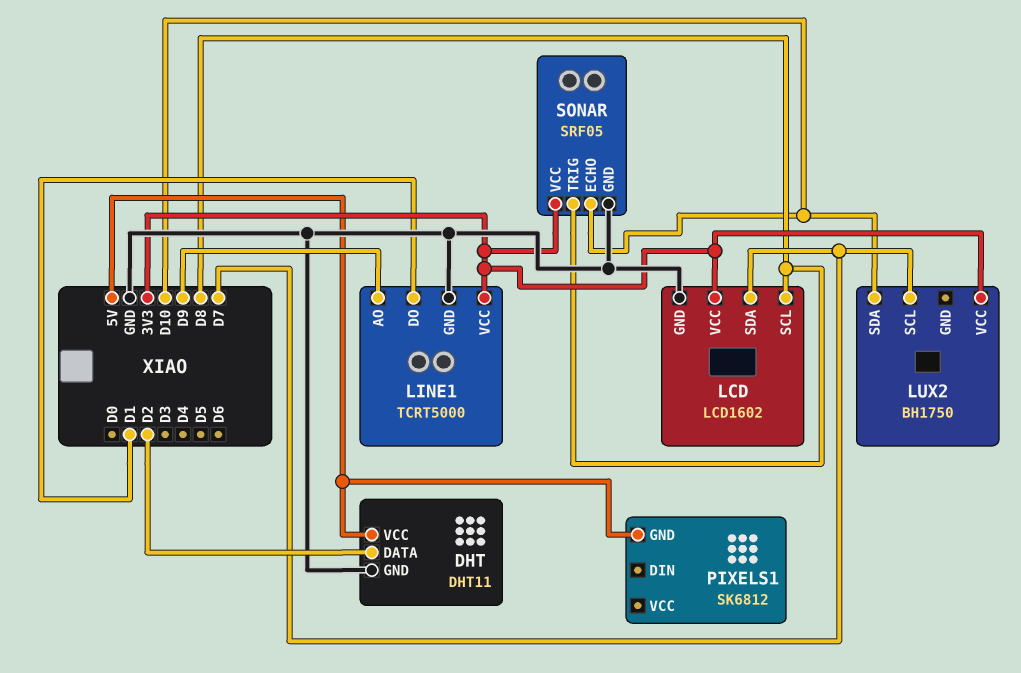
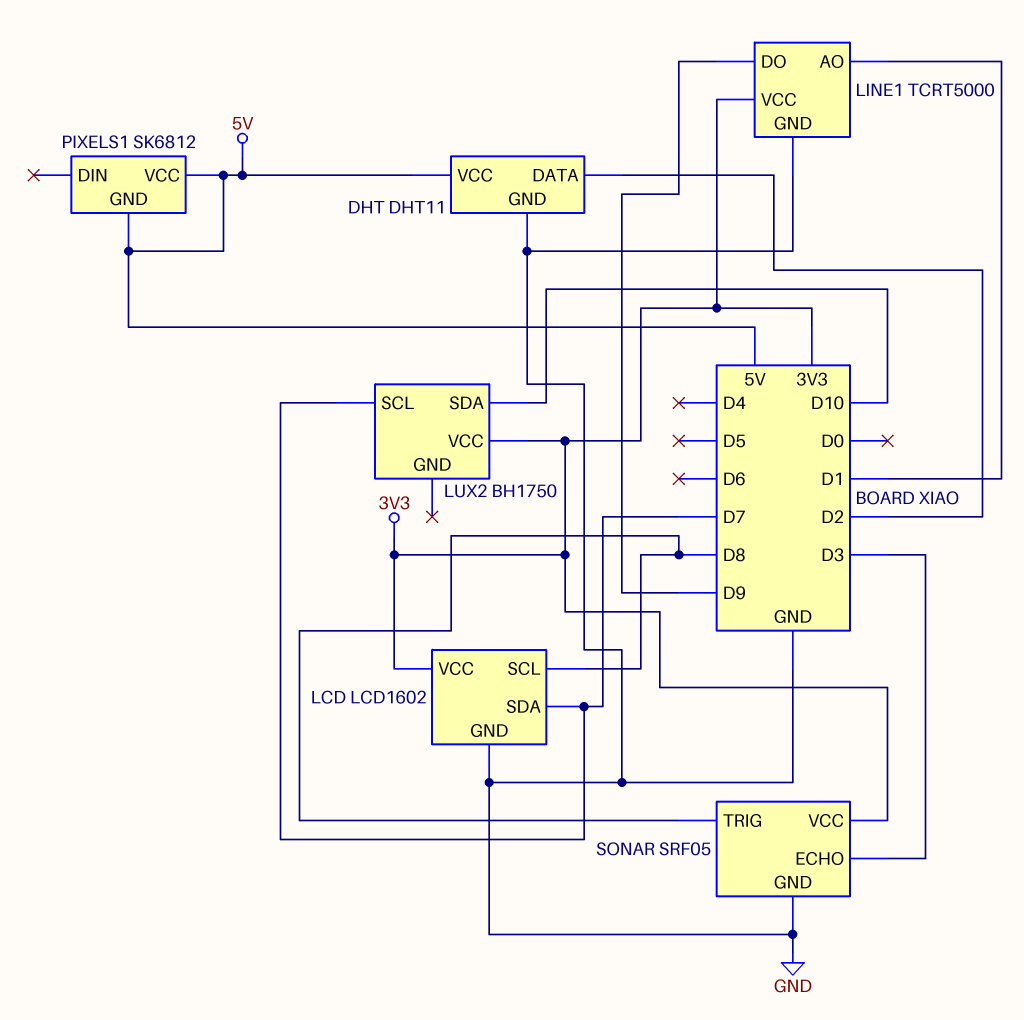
LINE1 pin AO: D9 -> D1
LINE1 pin DO: D1 -> D9
PIXELS1 pin VCC: none -> 5V
SONAR pin ECHO: D10 -> D3

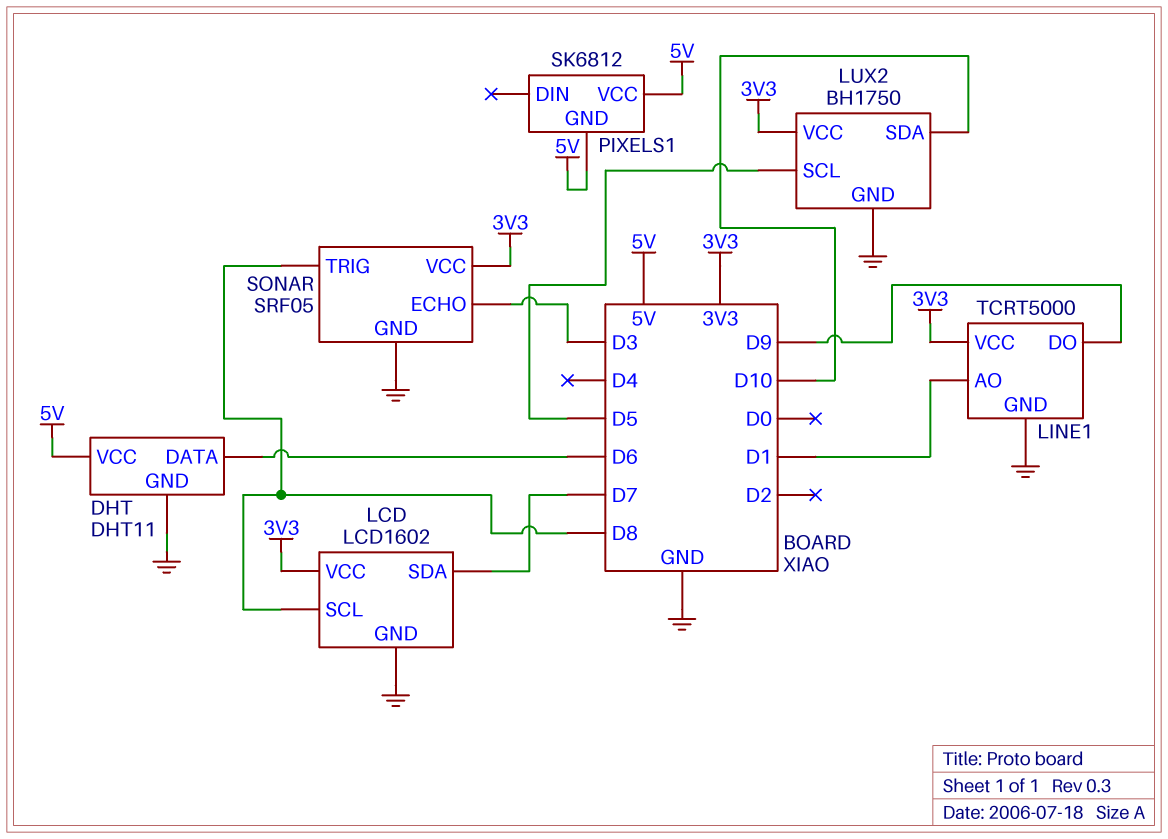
DHT pin DATA: D2 -> D6
LUX2 pin GND: none -> GND
LUX2 pin SCL: D7 -> D5

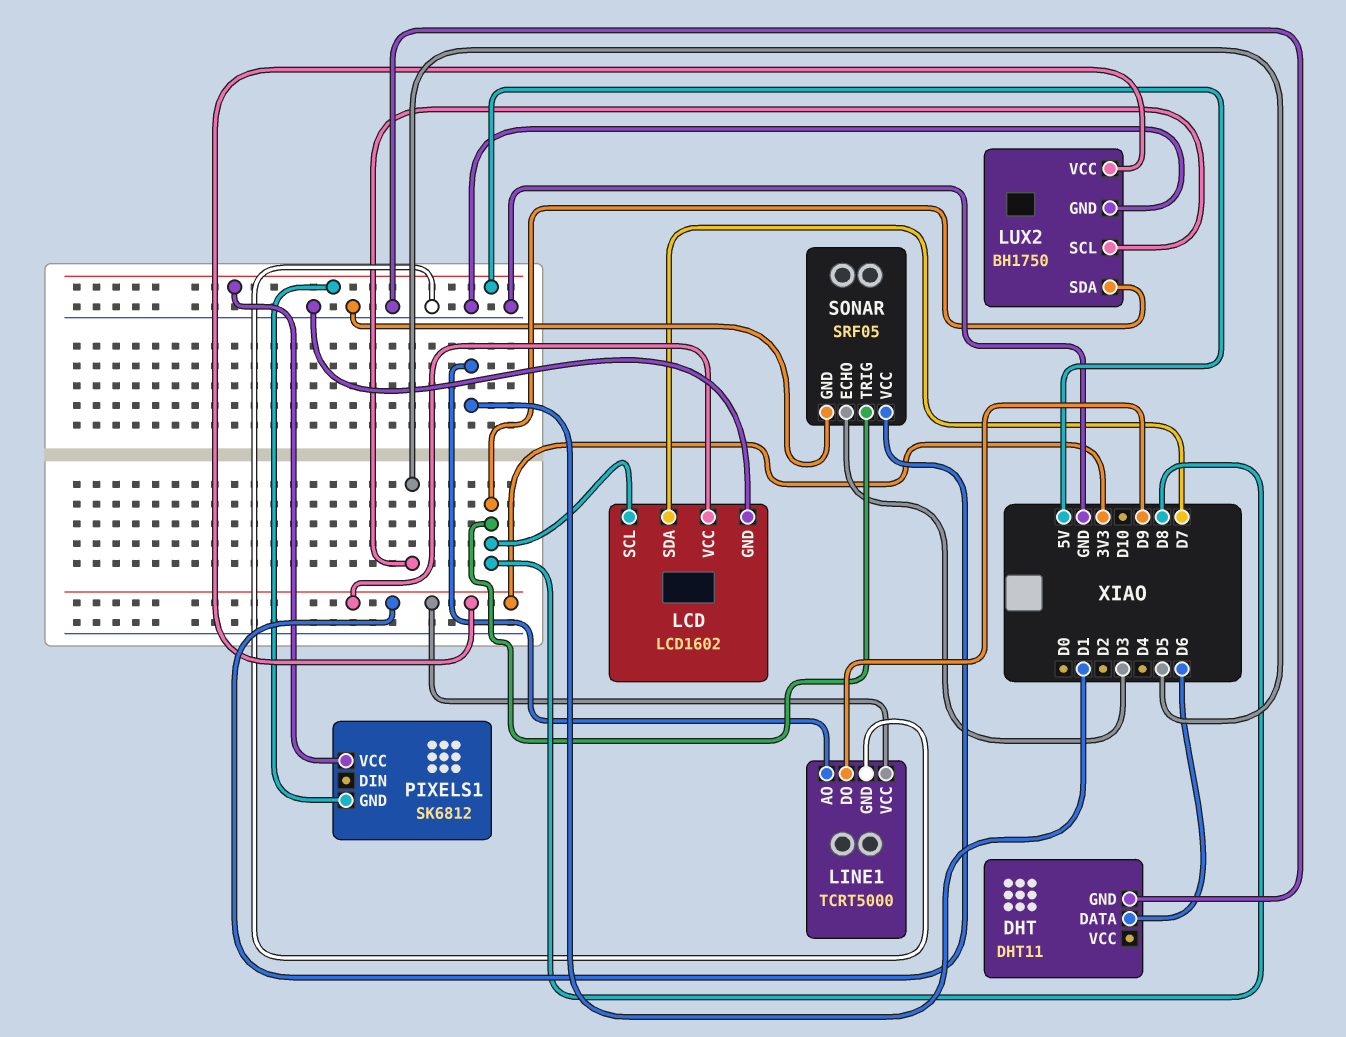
DHT pin VCC: 5V -> none
LUX2 pin SDA: D10 -> D8

